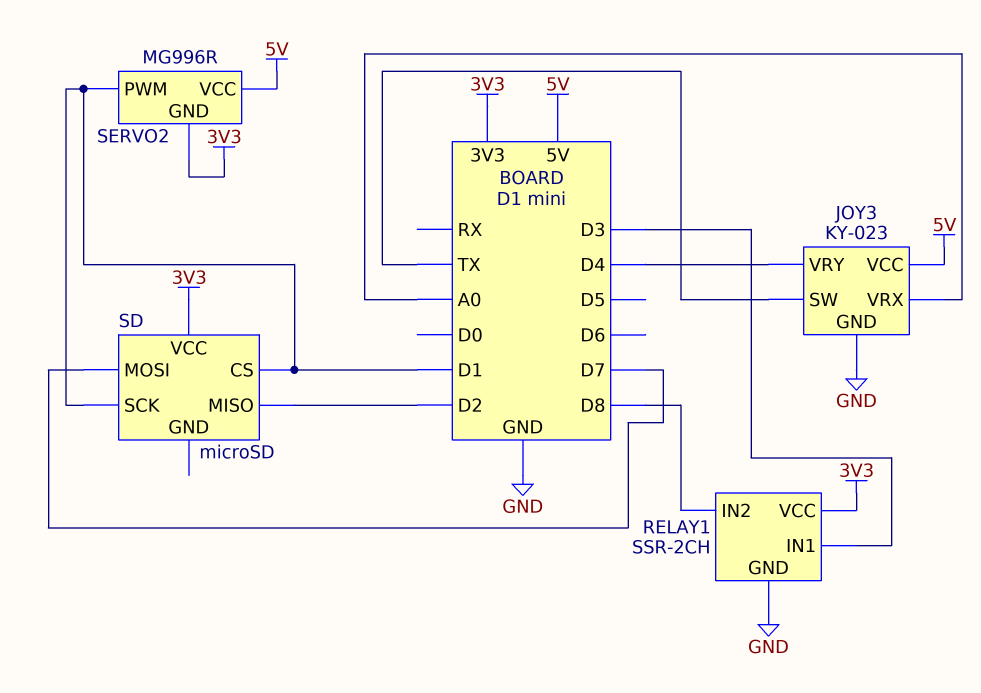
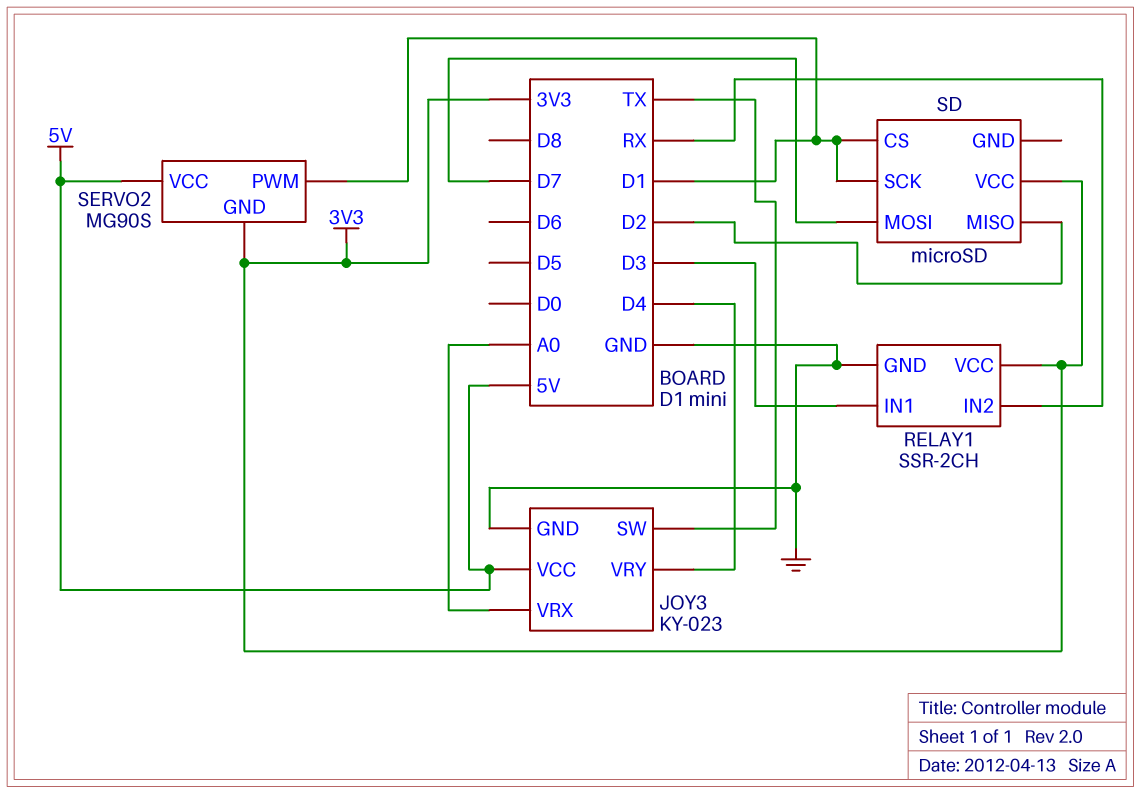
RELAY1 pin IN2: D8 -> RX
SERVO2: MG996R -> MG90S

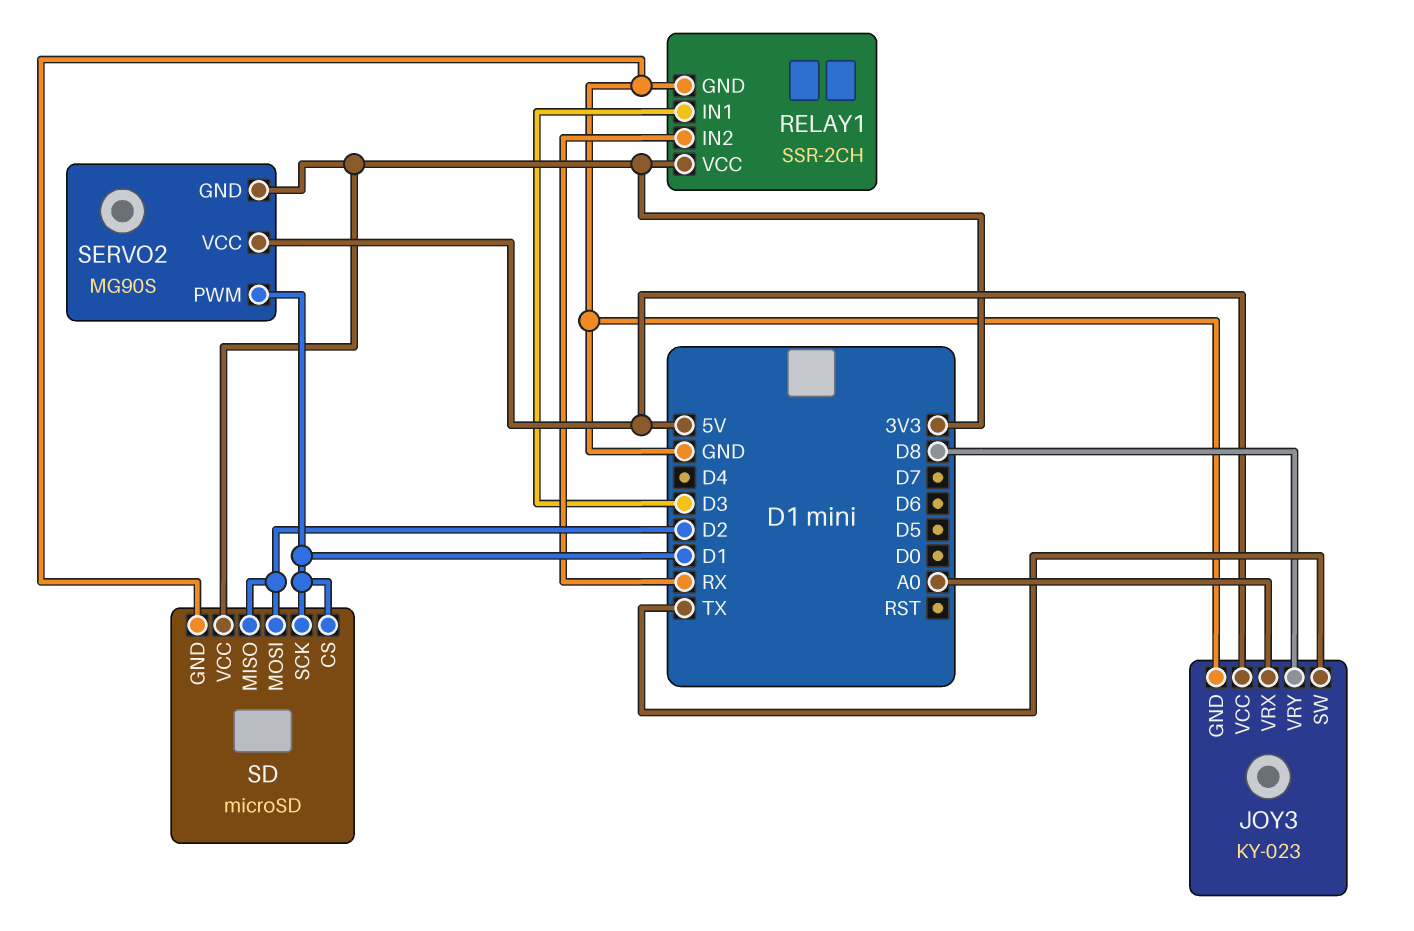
JOY3 pin VRY: D4 -> D8
SD pin GND: none -> GND
SD pin MOSI: D7 -> D2

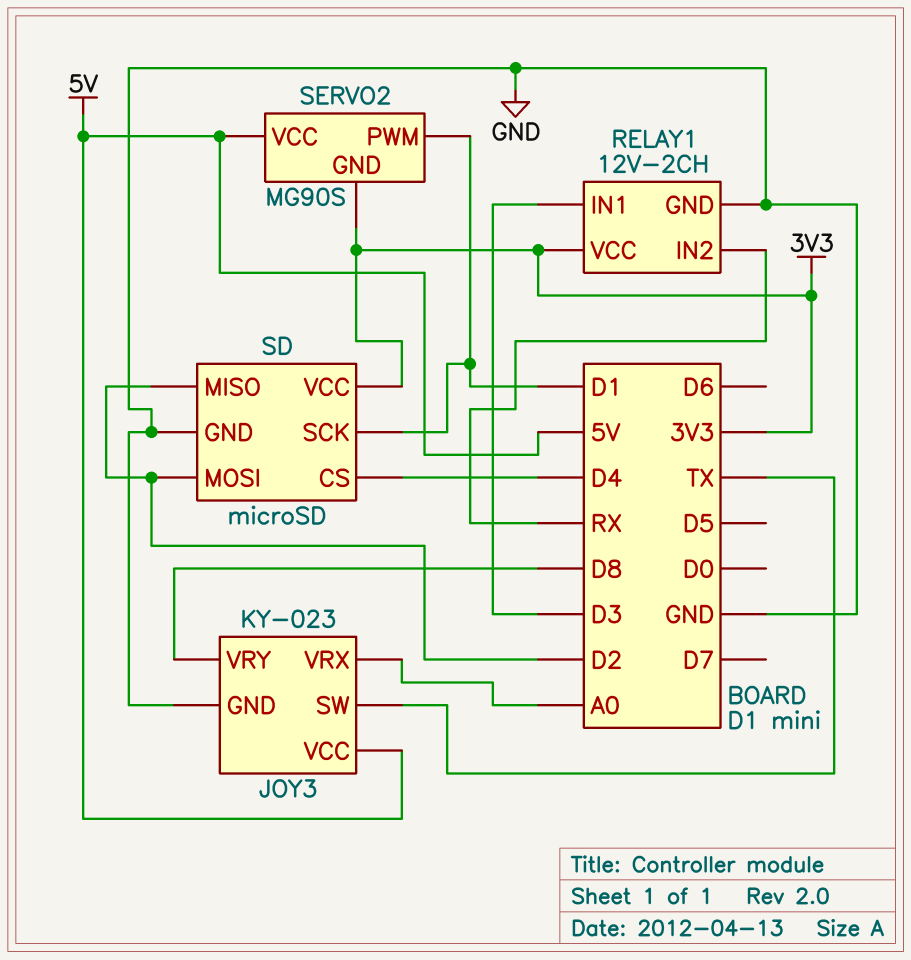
RELAY1: SSR-2CH -> 12V-2CH
SD pin CS: D1 -> D4

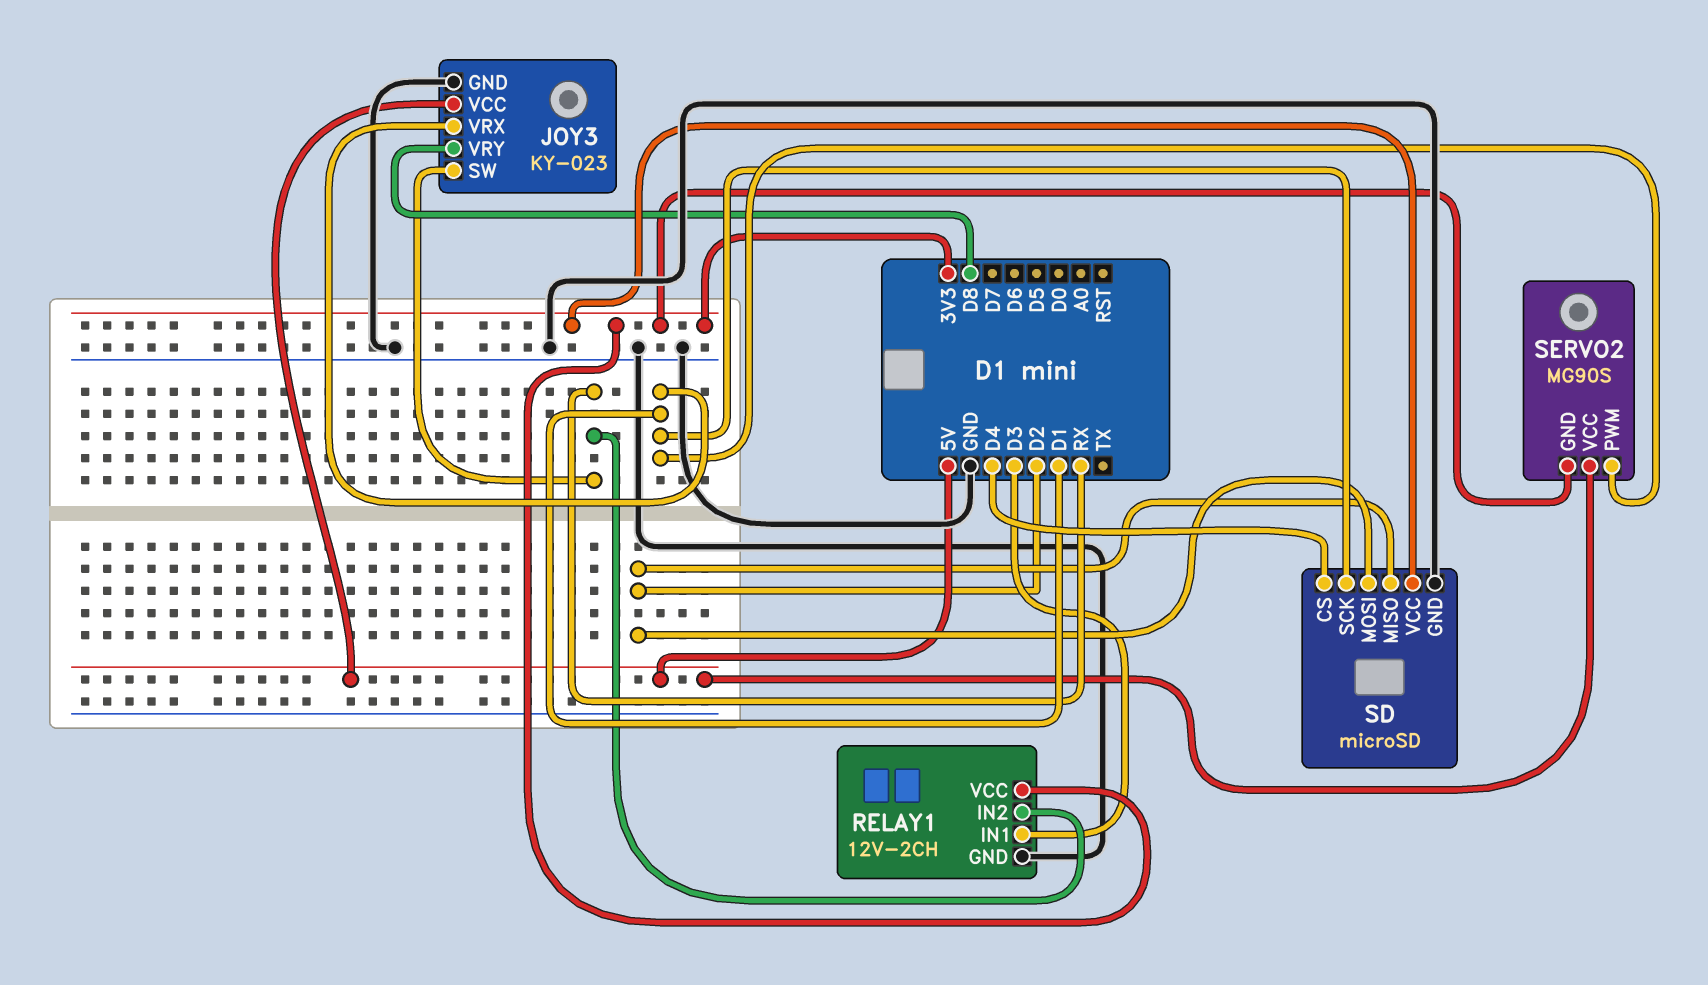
JOY3 pin SW: TX -> RX
JOY3 pin VRX: A0 -> D1

